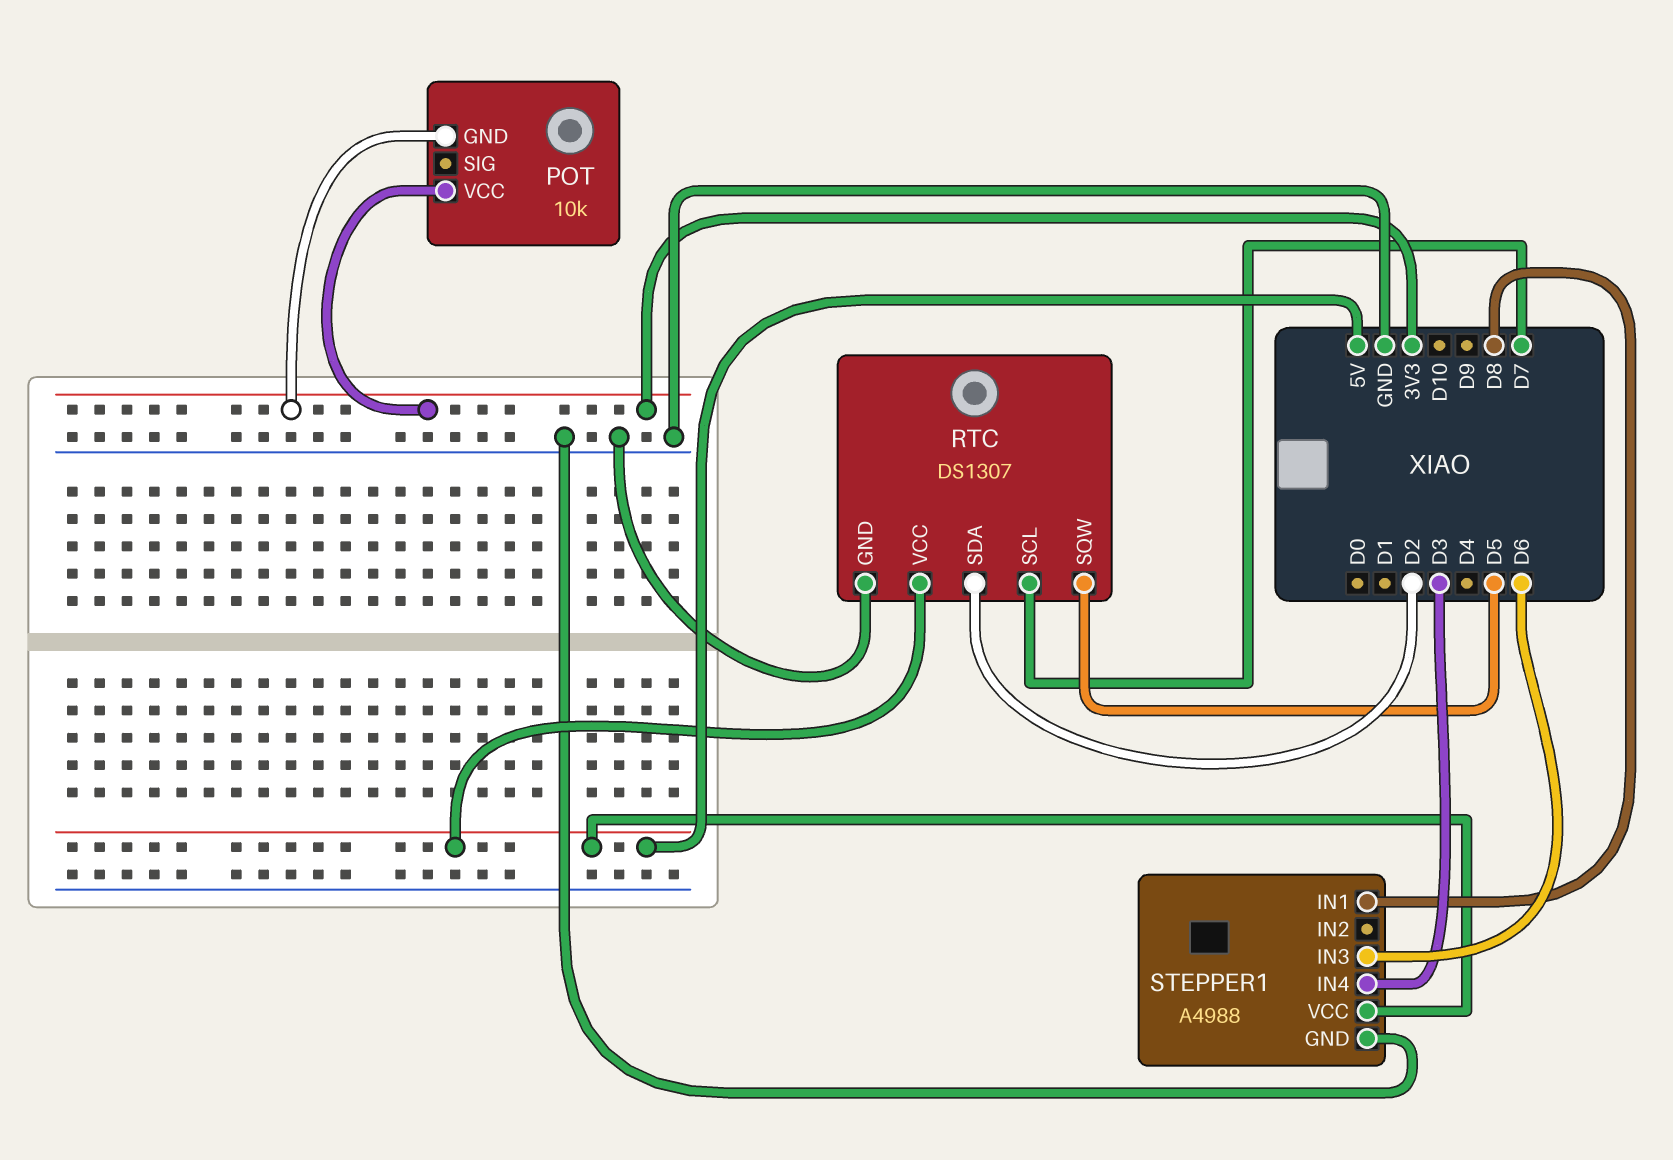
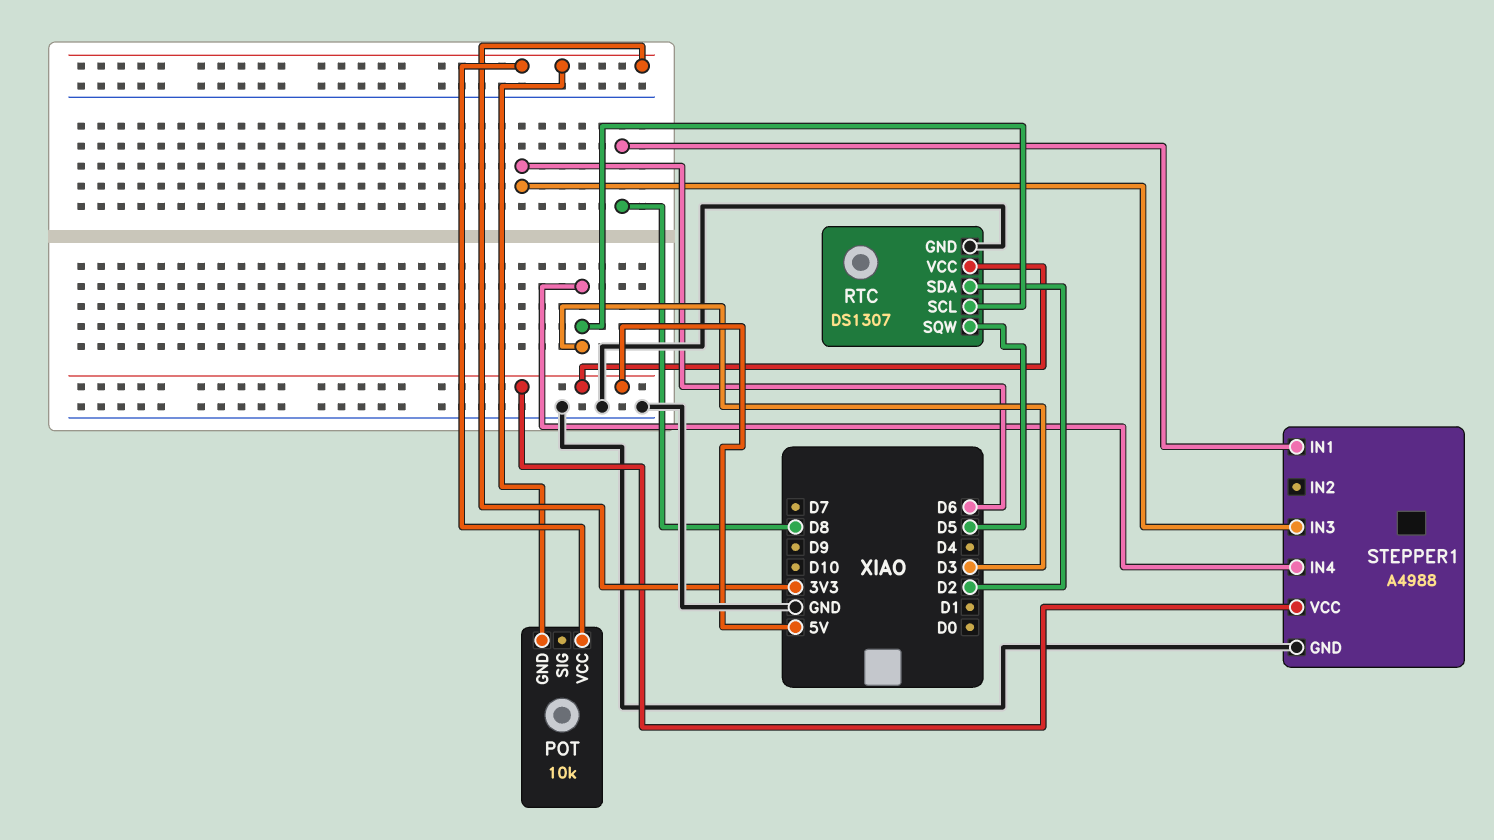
RTC pin SCL: D7 -> D3

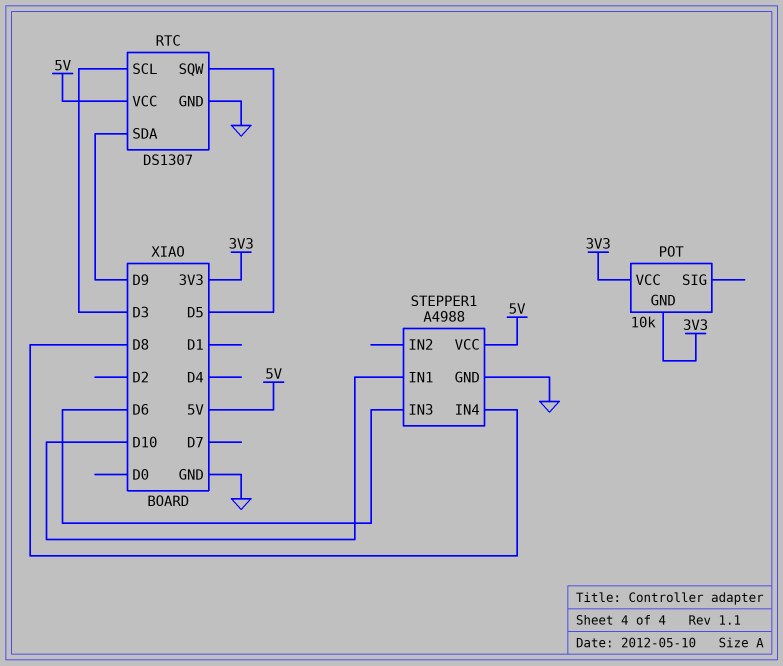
RTC pin SDA: D2 -> D9
STEPPER1 pin IN1: D8 -> D10
STEPPER1 pin IN4: D3 -> D8

